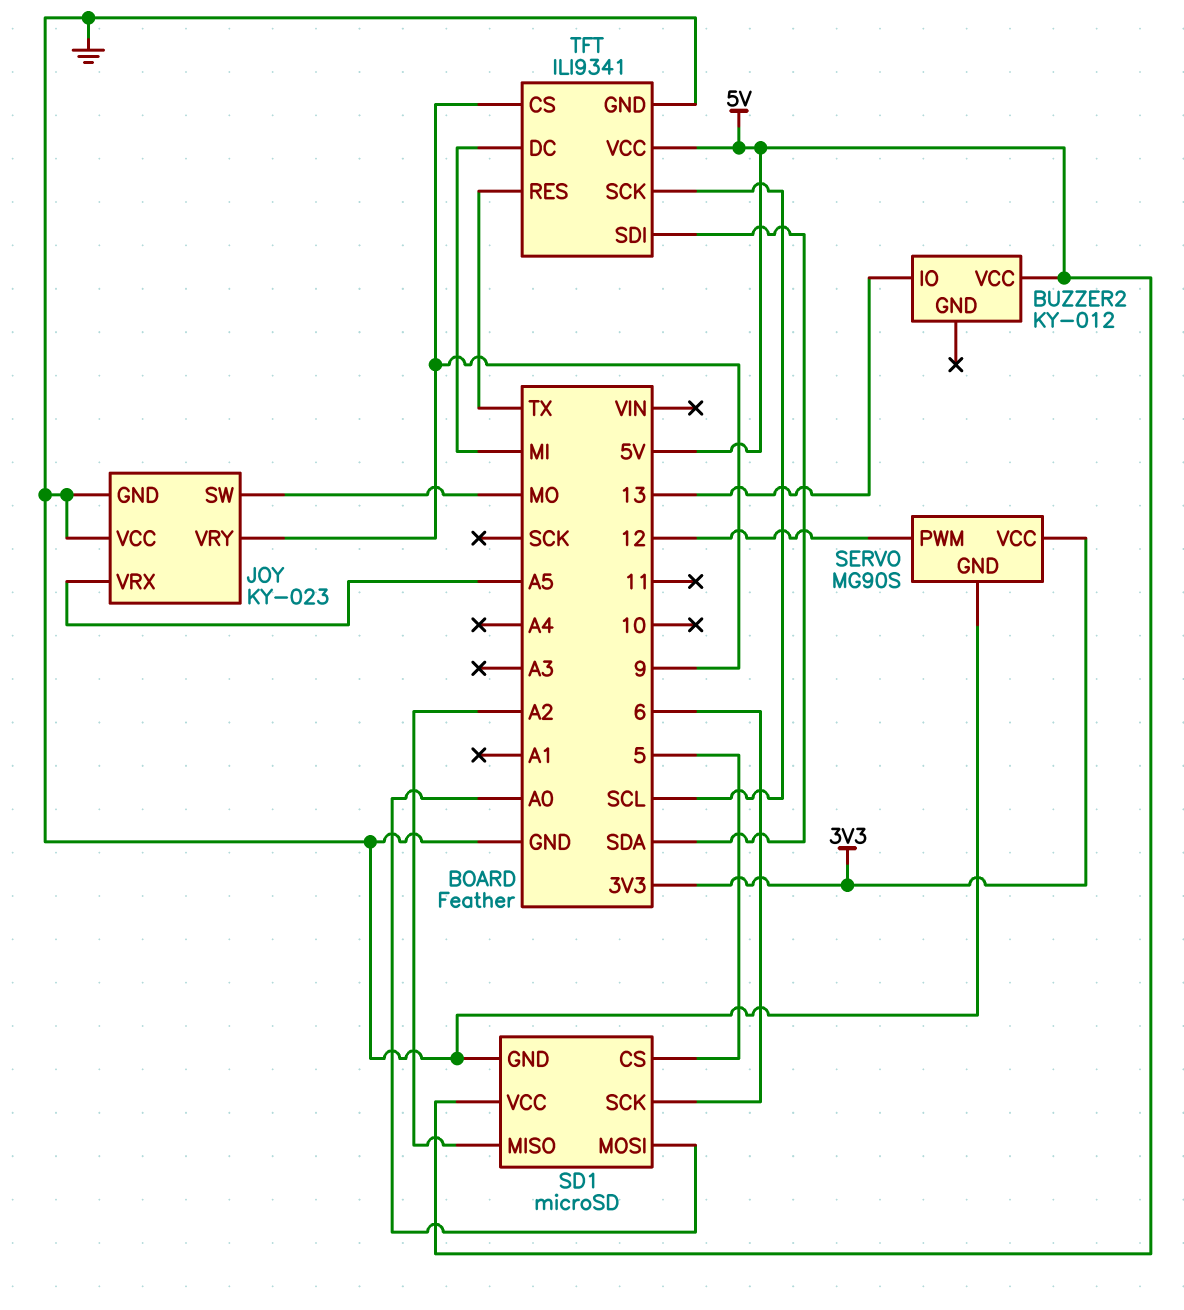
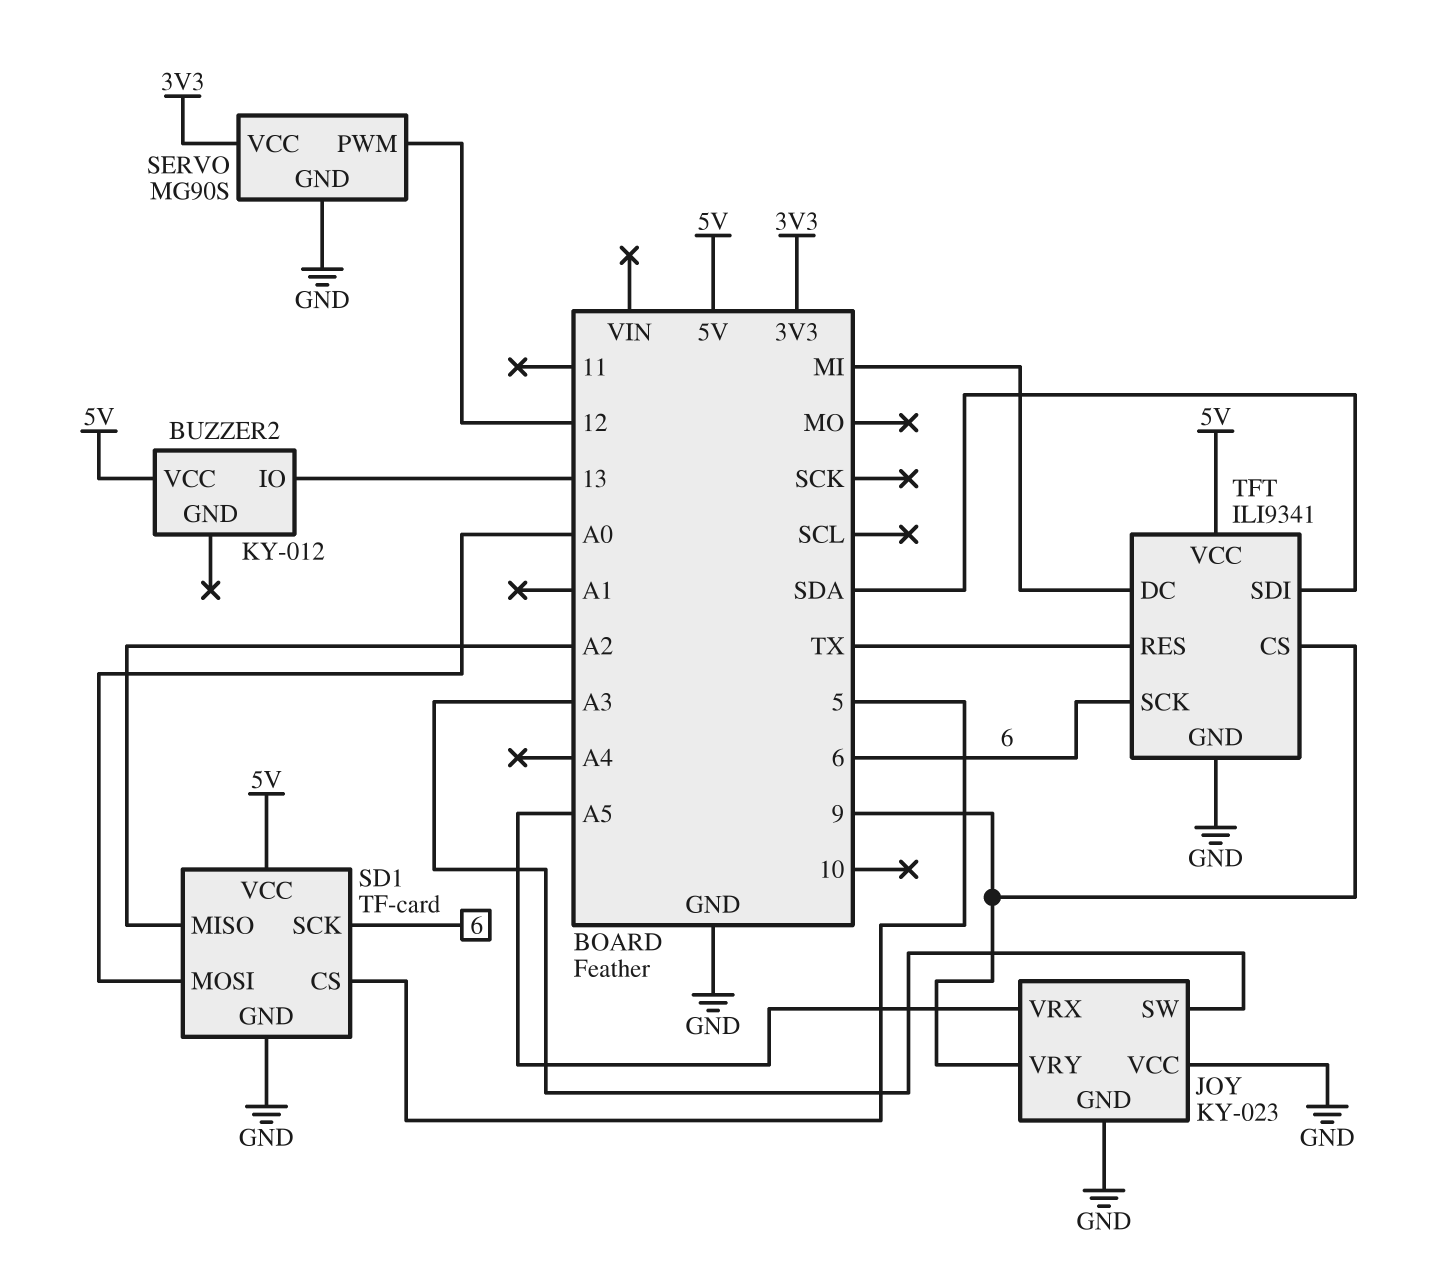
JOY pin SW: MO -> A3
SD1: microSD -> TF-card
TFT pin SCK: SCL -> 6

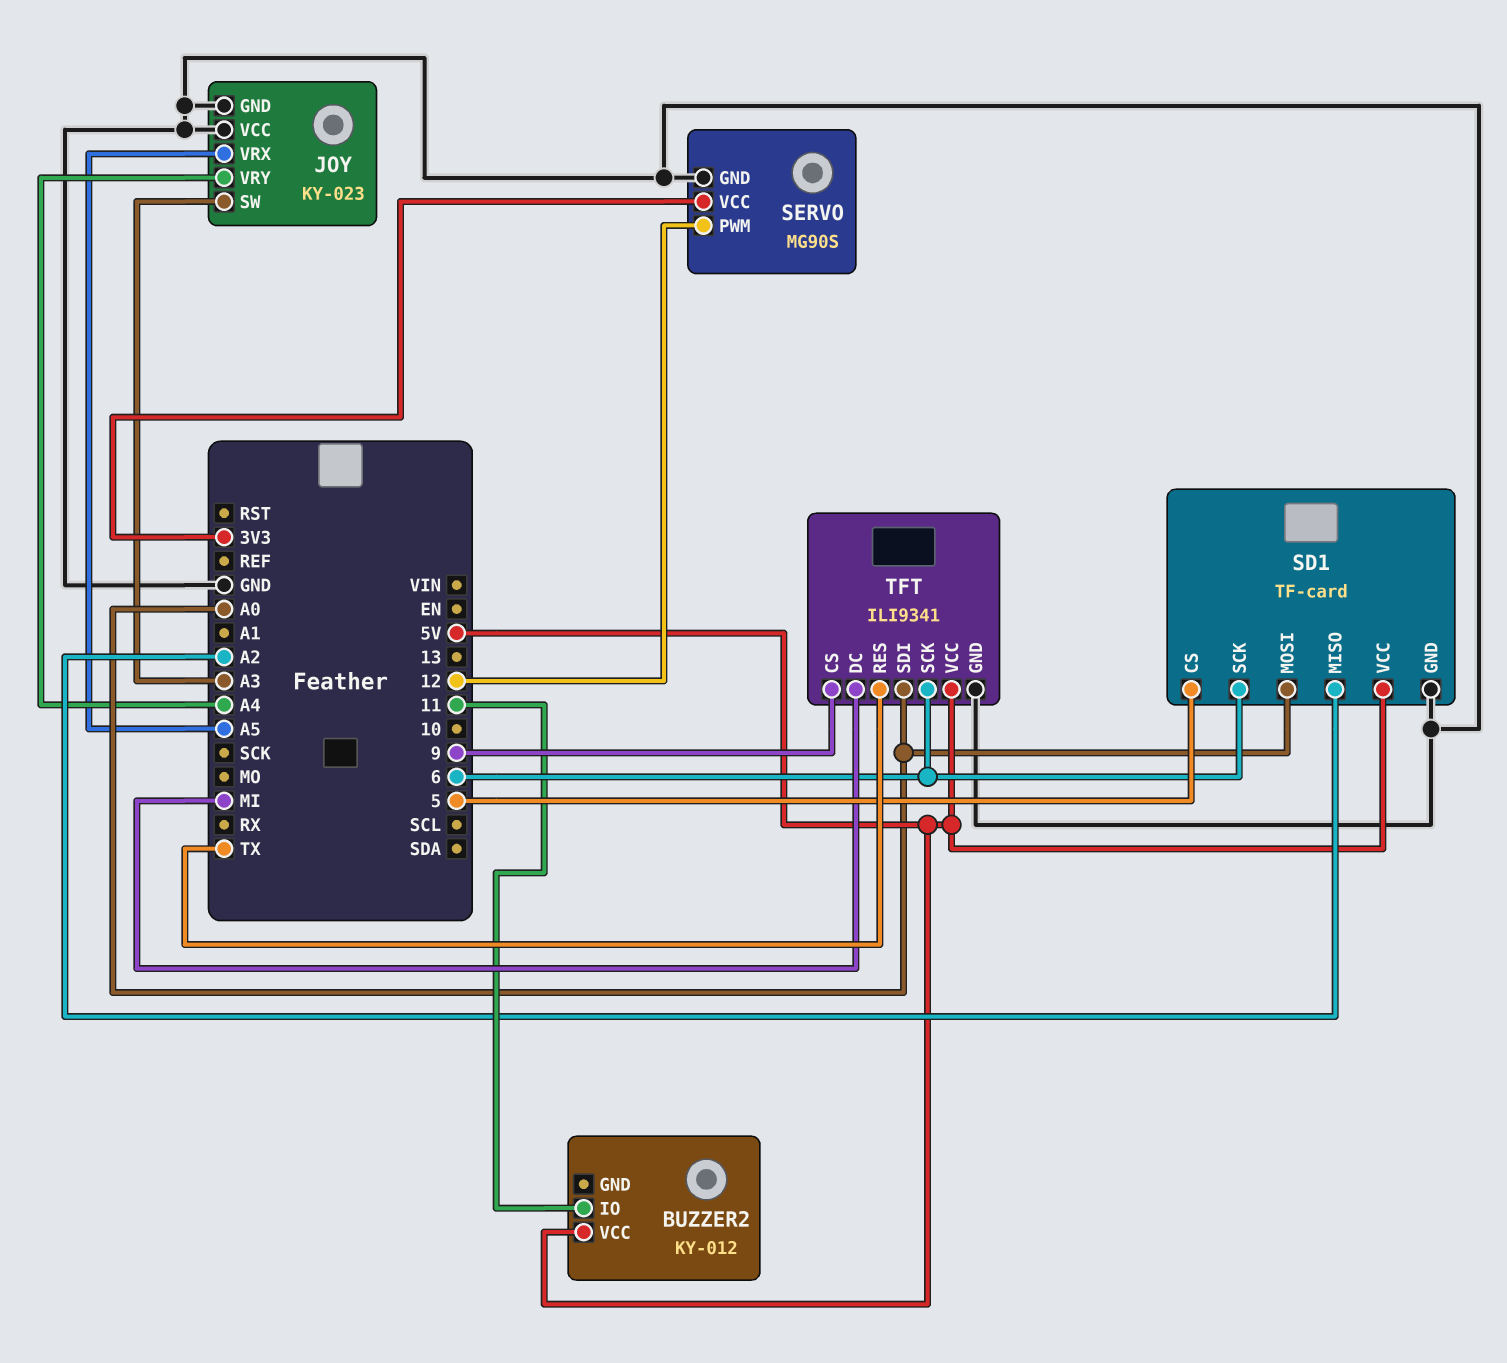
BUZZER2 pin IO: 13 -> 11
JOY pin VRY: 9 -> A4
TFT pin SDI: SDA -> A0

